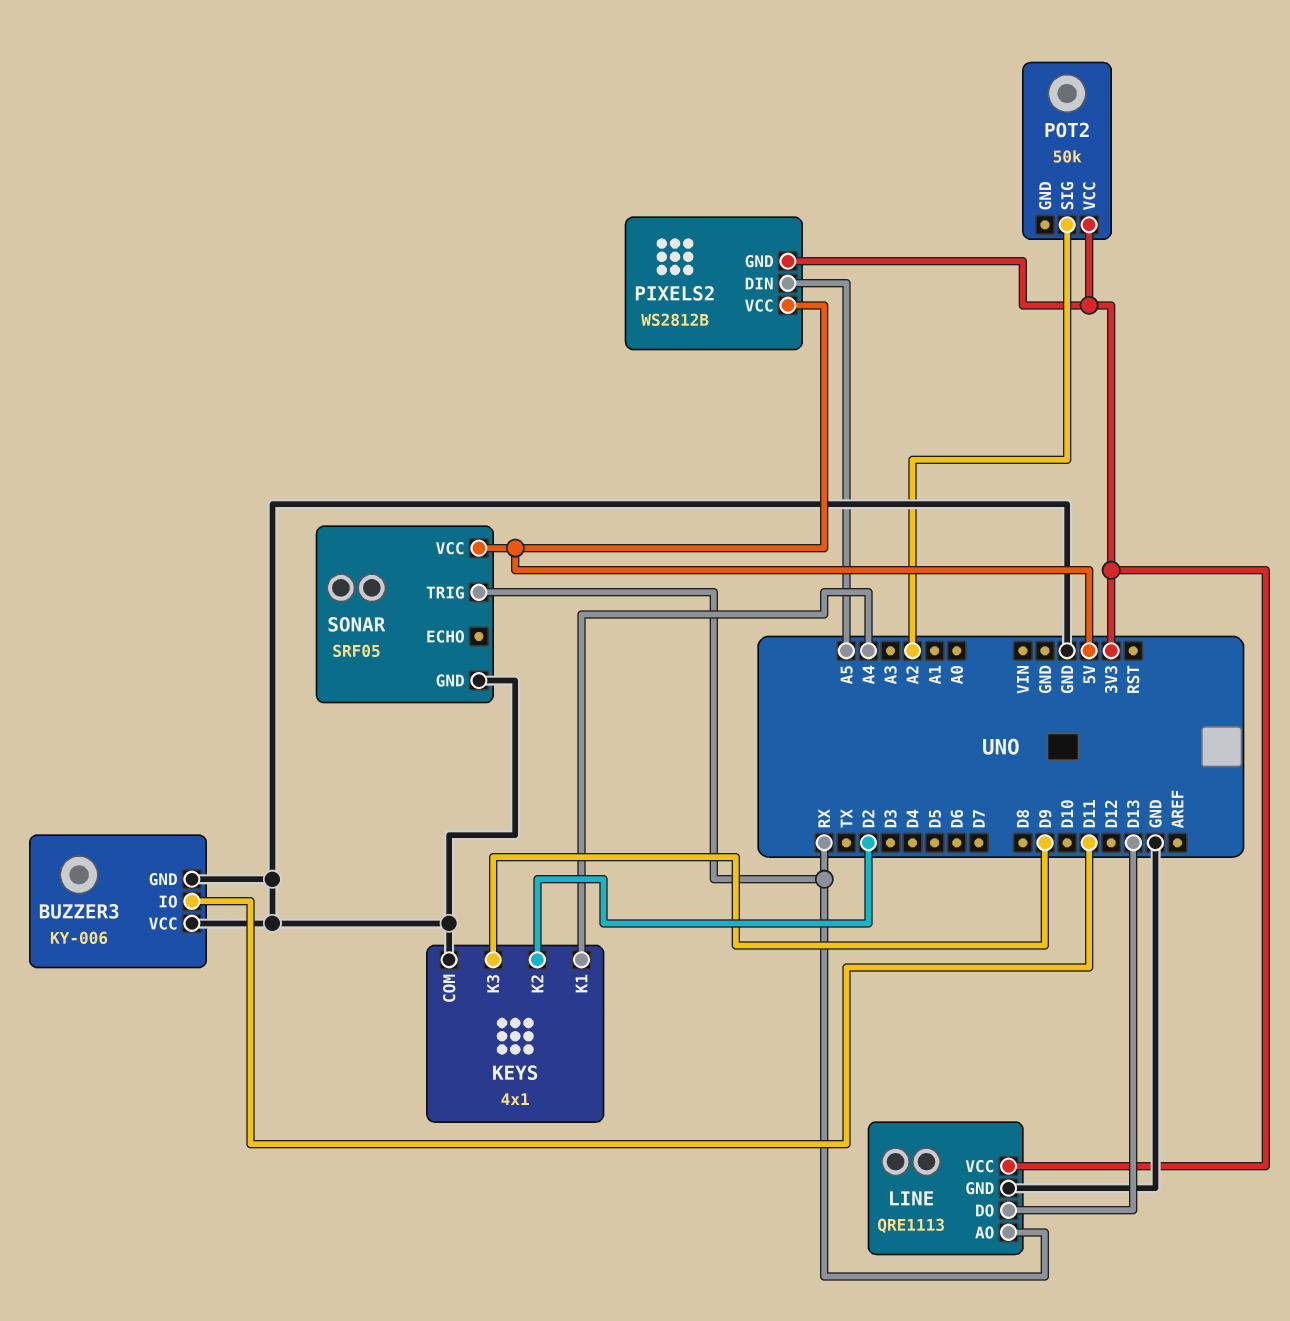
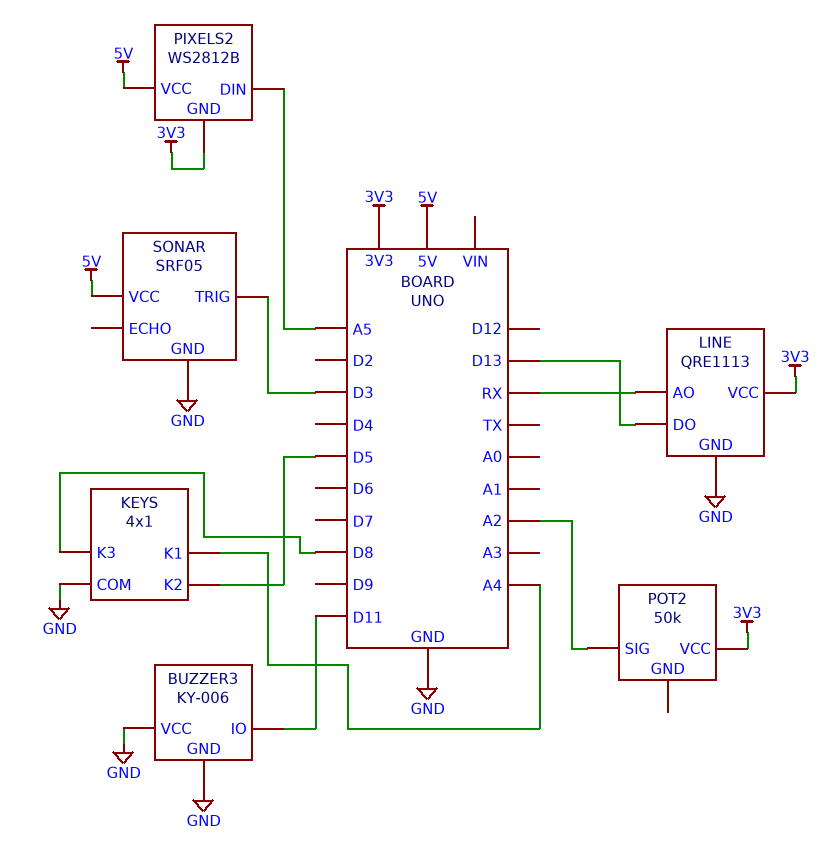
KEYS pin K2: D2 -> D5
KEYS pin K3: D9 -> D8
SONAR pin TRIG: RX -> D3

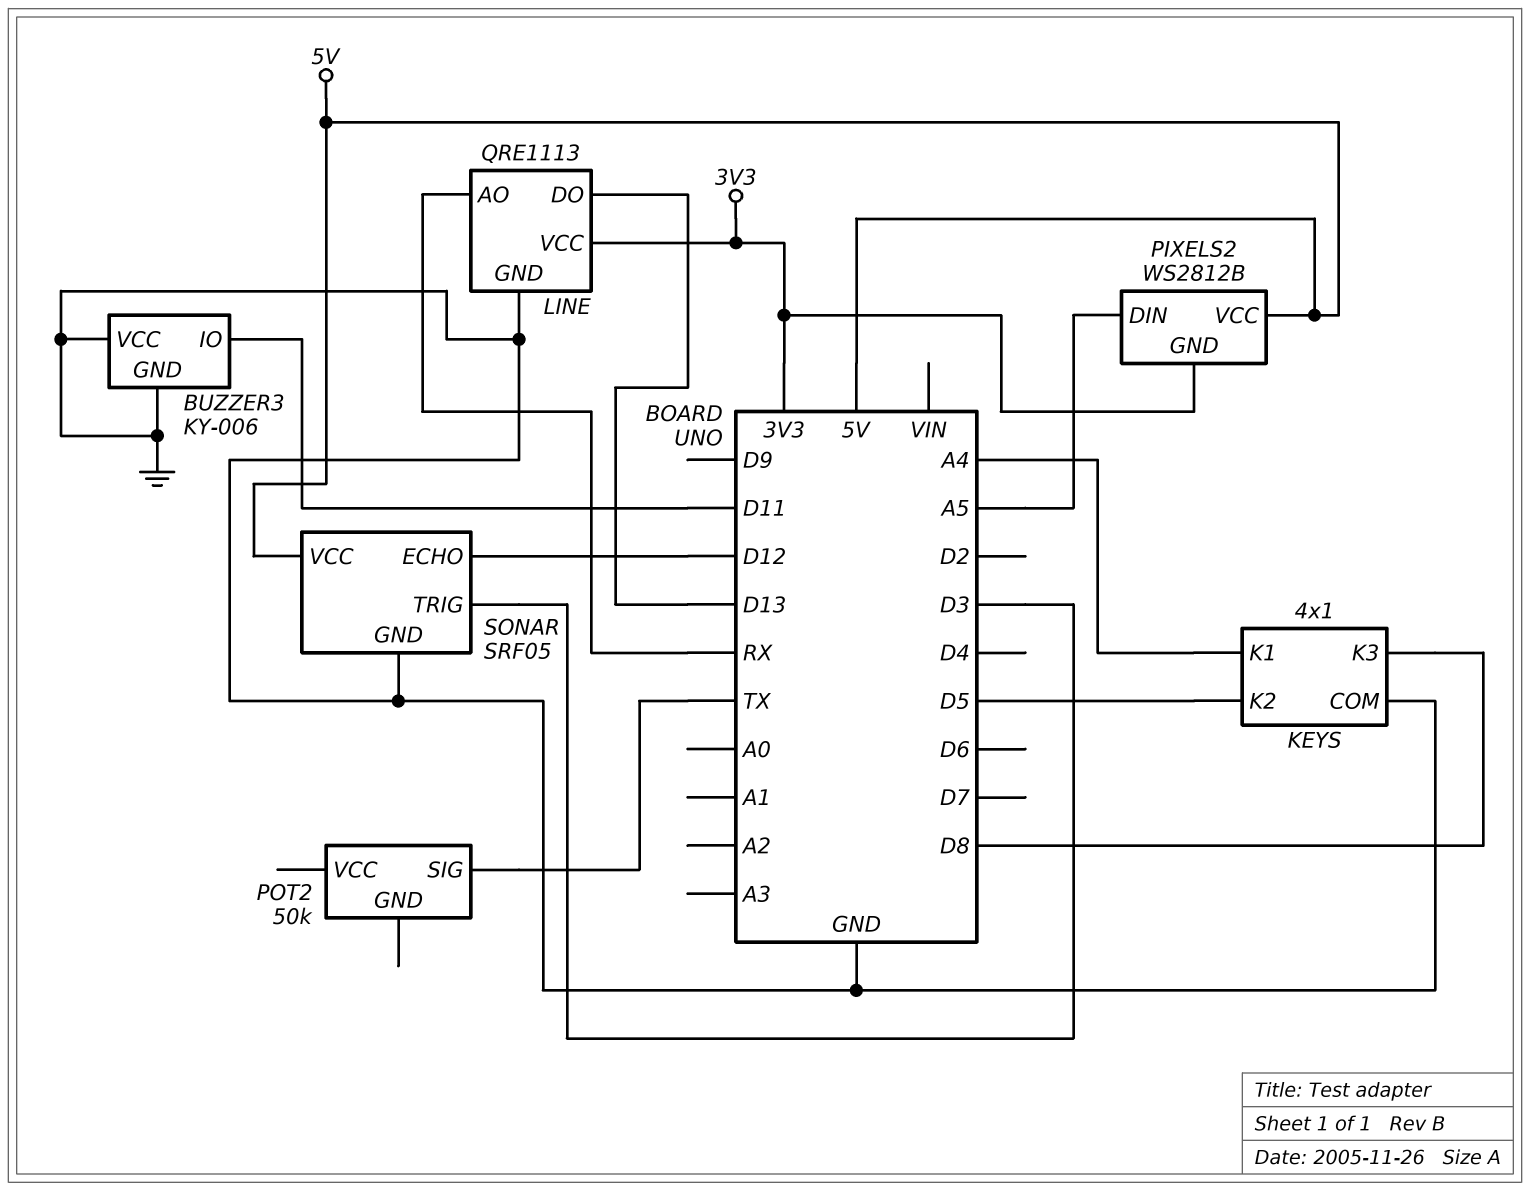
POT2 pin SIG: A2 -> TX
POT2 pin VCC: 3V3 -> none
SONAR pin ECHO: none -> D12

